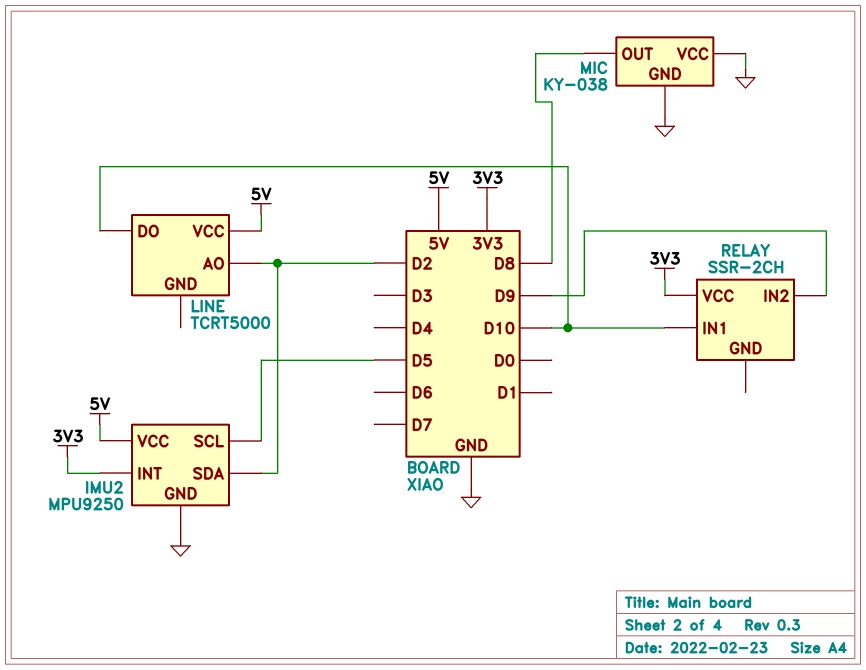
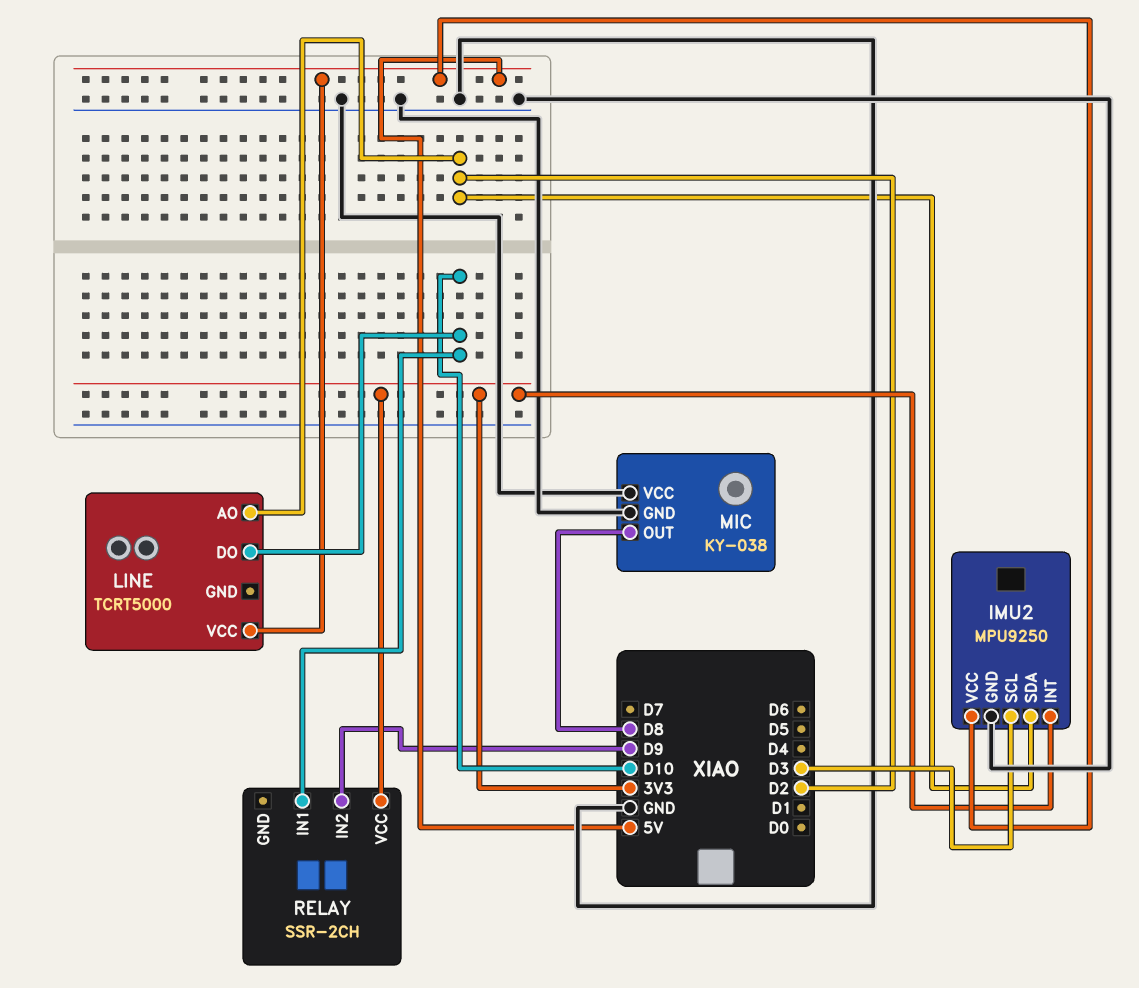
IMU2 pin SCL: D5 -> D3

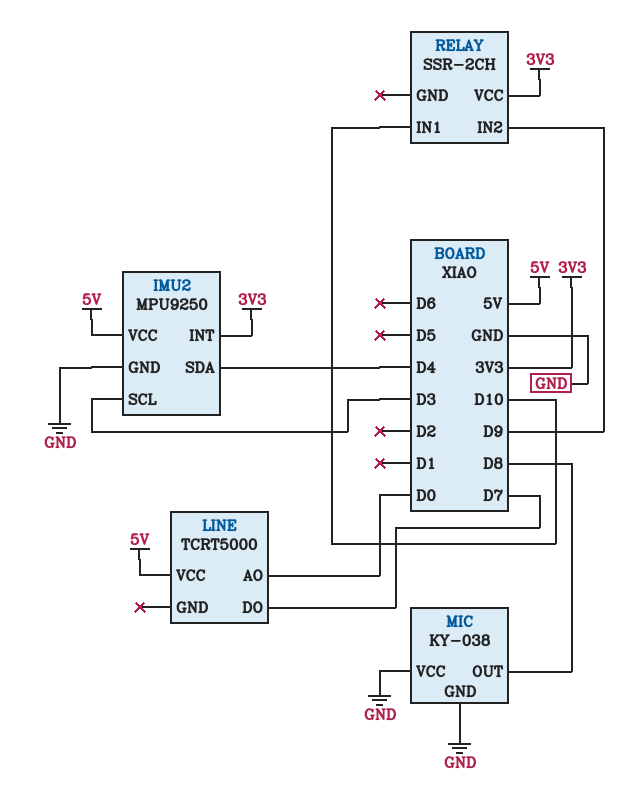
IMU2 pin SDA: D2 -> D4
LINE pin AO: D2 -> D0
LINE pin DO: D10 -> D7

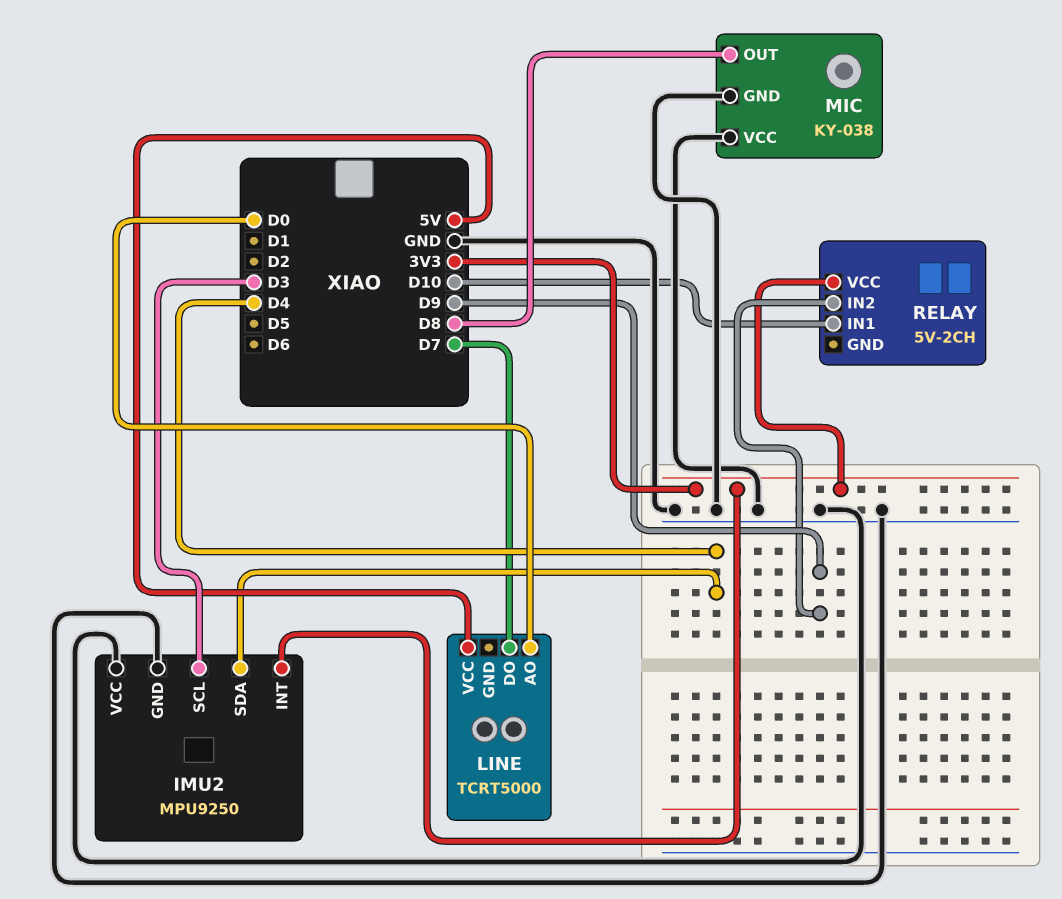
IMU2 pin VCC: 5V -> GND
RELAY: SSR-2CH -> 5V-2CH

